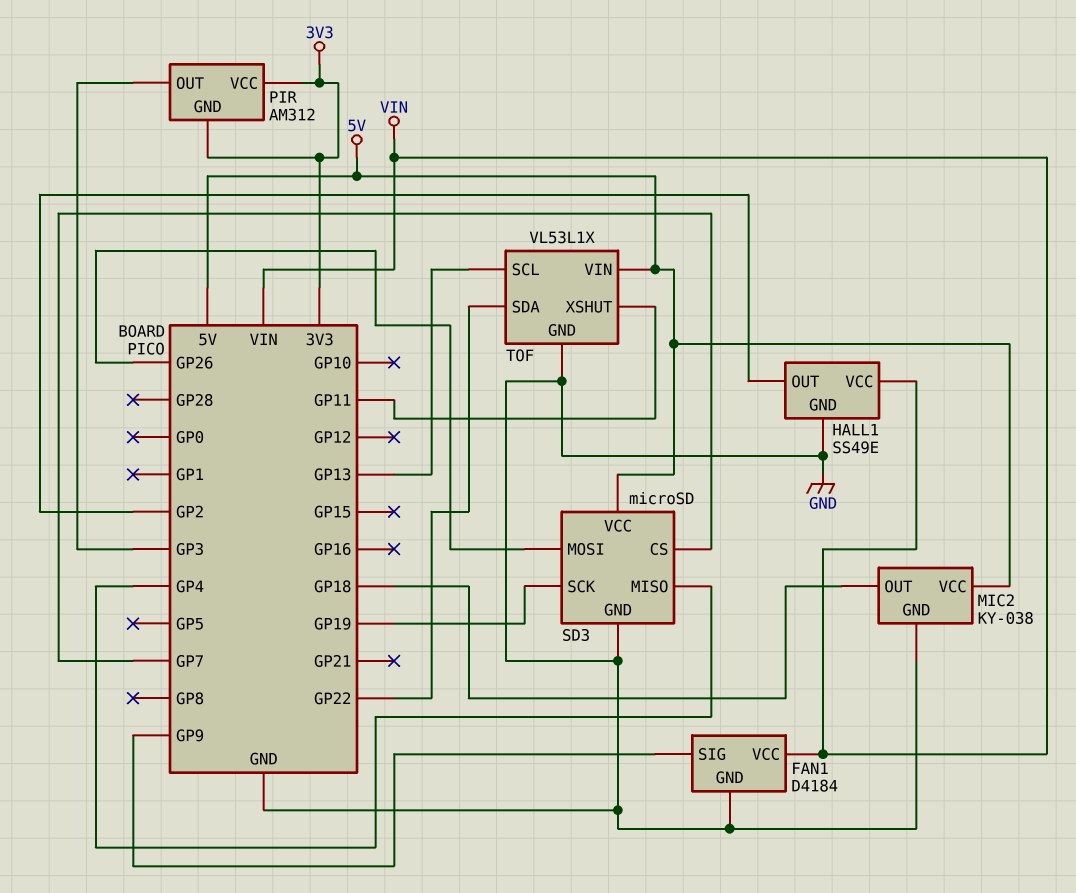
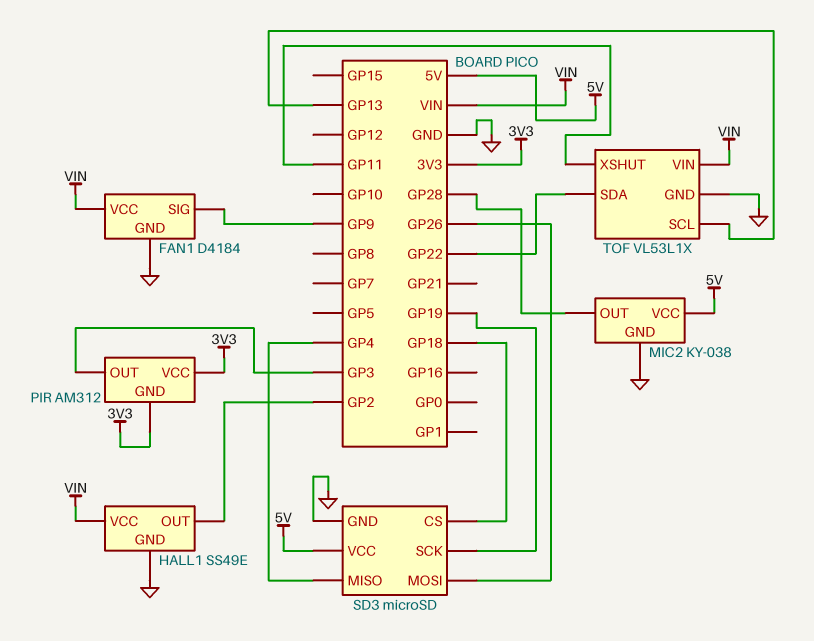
MIC2 pin OUT: GP18 -> GP28
SD3 pin CS: GP7 -> GP18
TOF pin VIN: 5V -> VIN

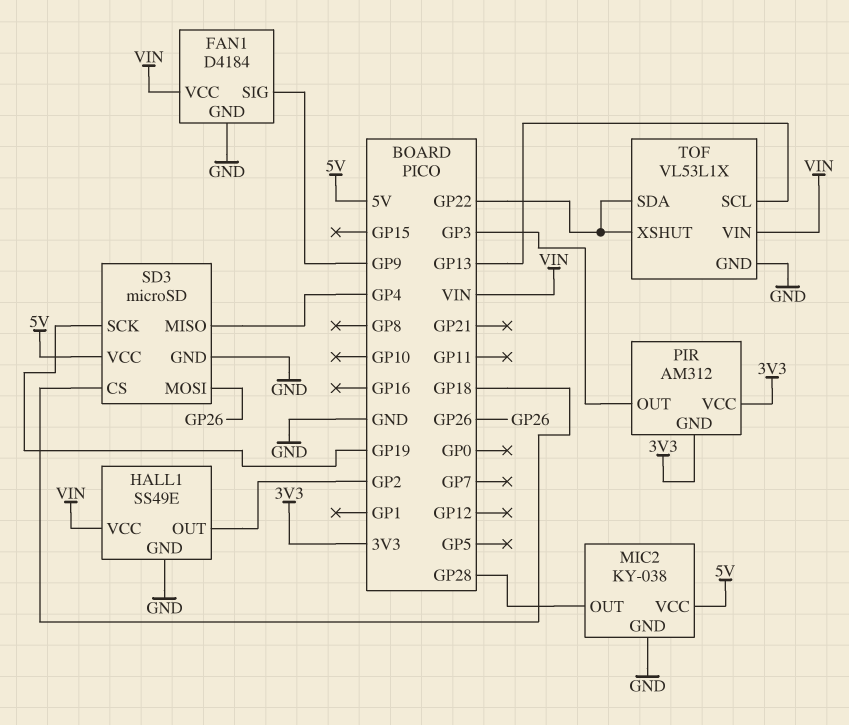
TOF pin XSHUT: GP11 -> GP22

